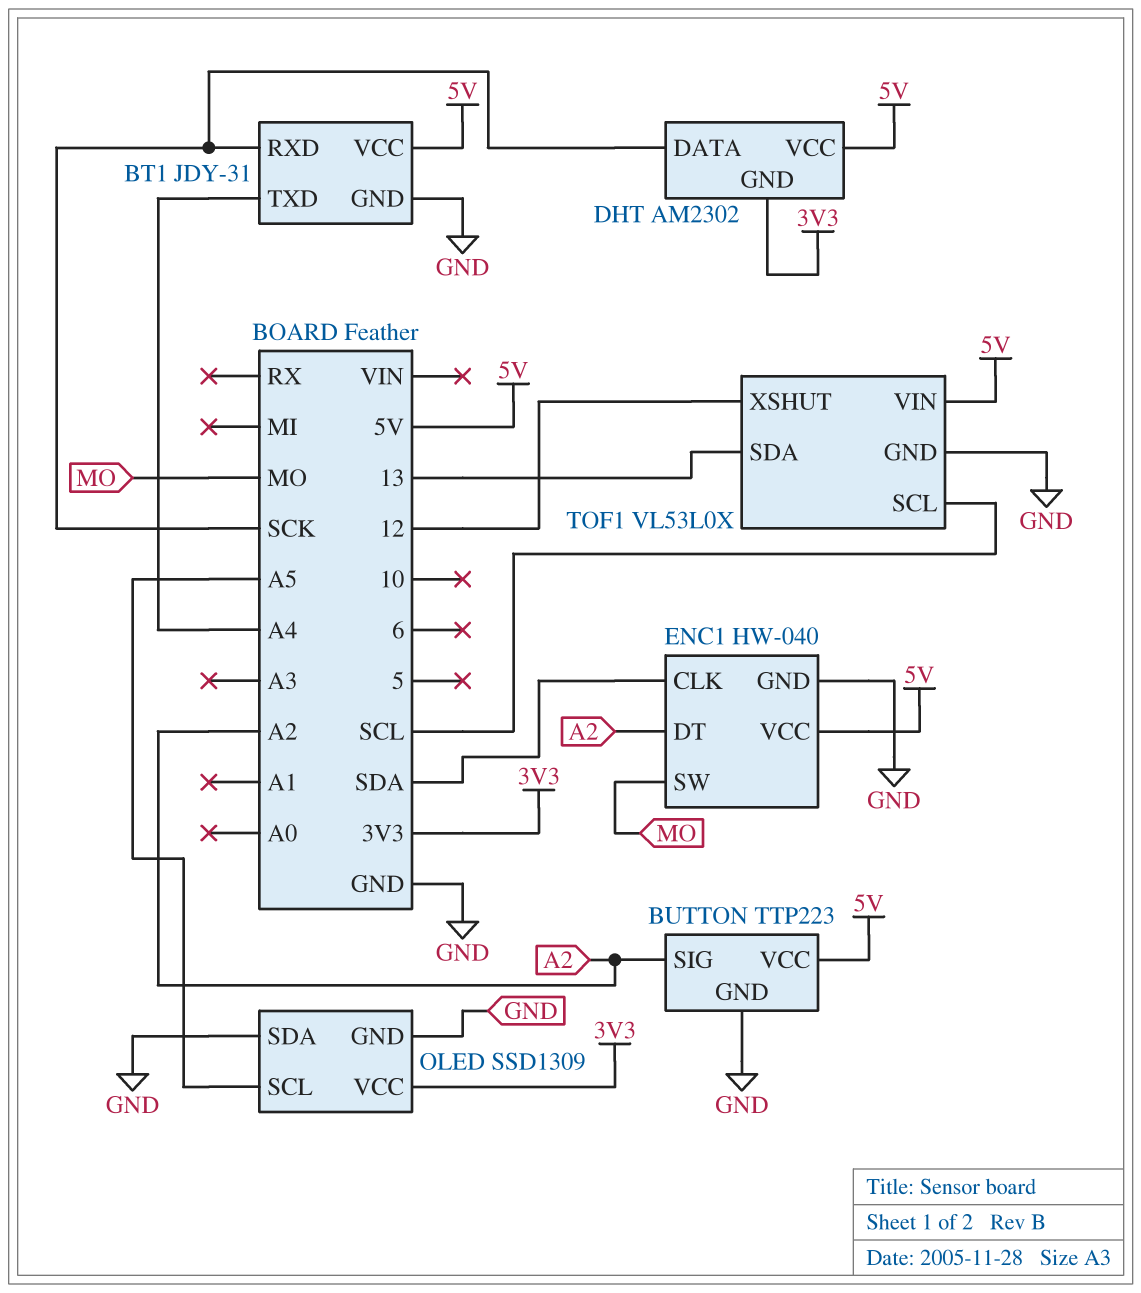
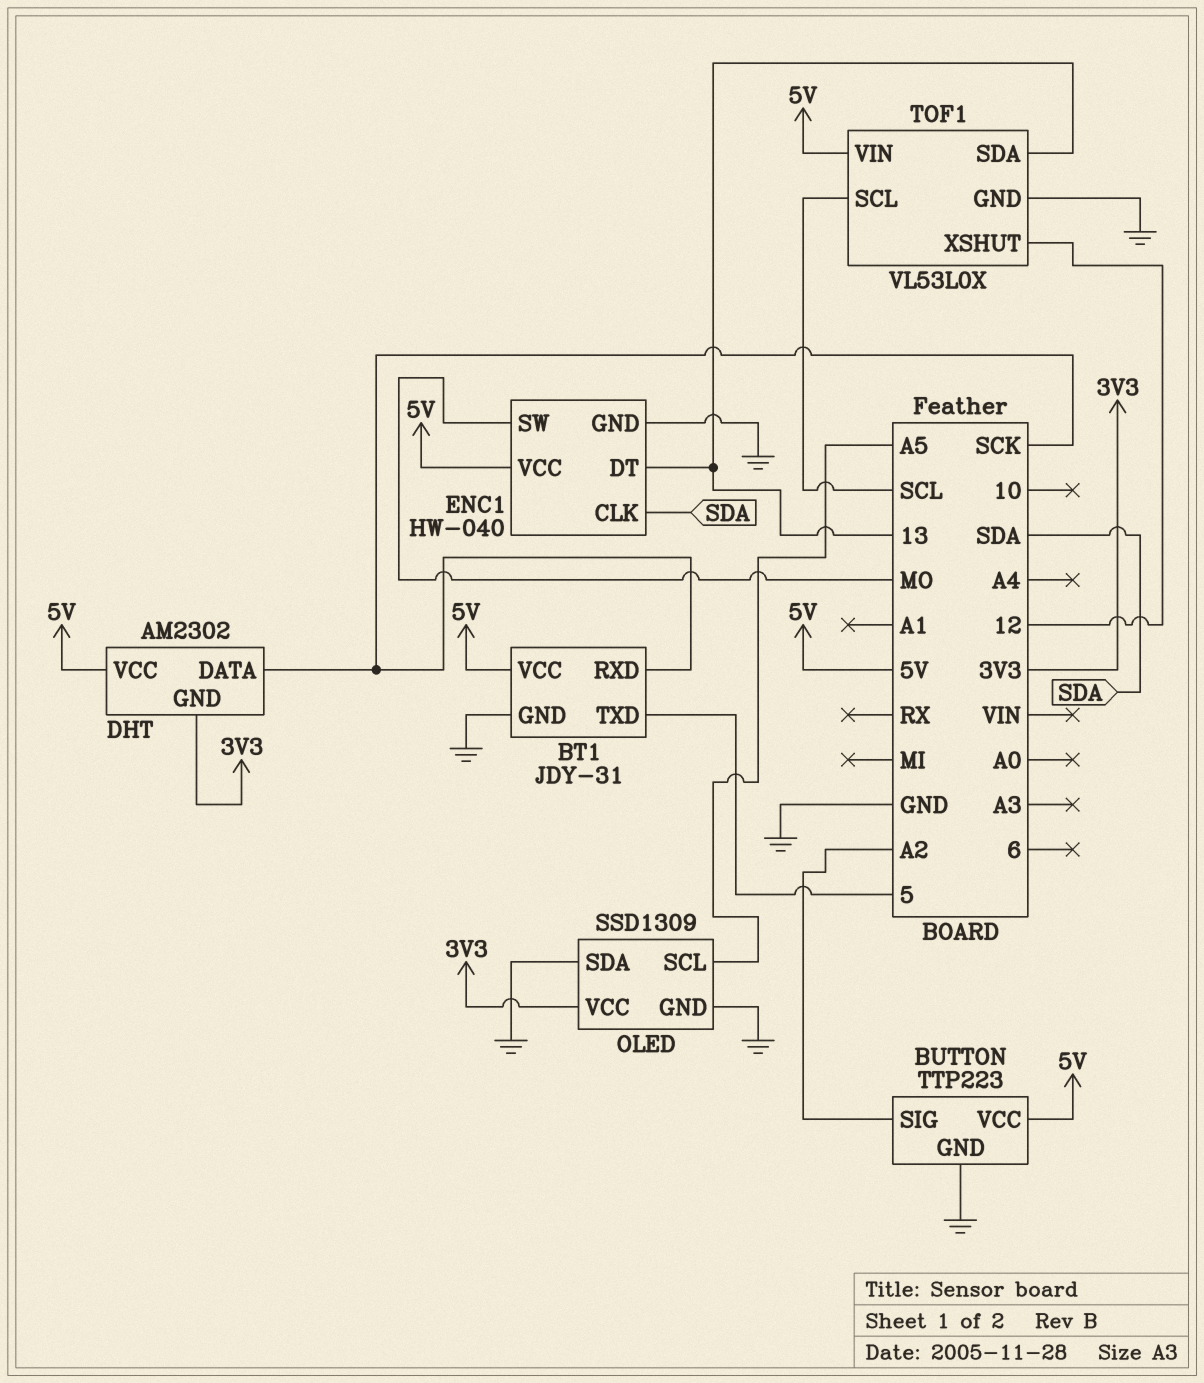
BT1 pin TXD: A4 -> 5
ENC1 pin DT: A2 -> 13

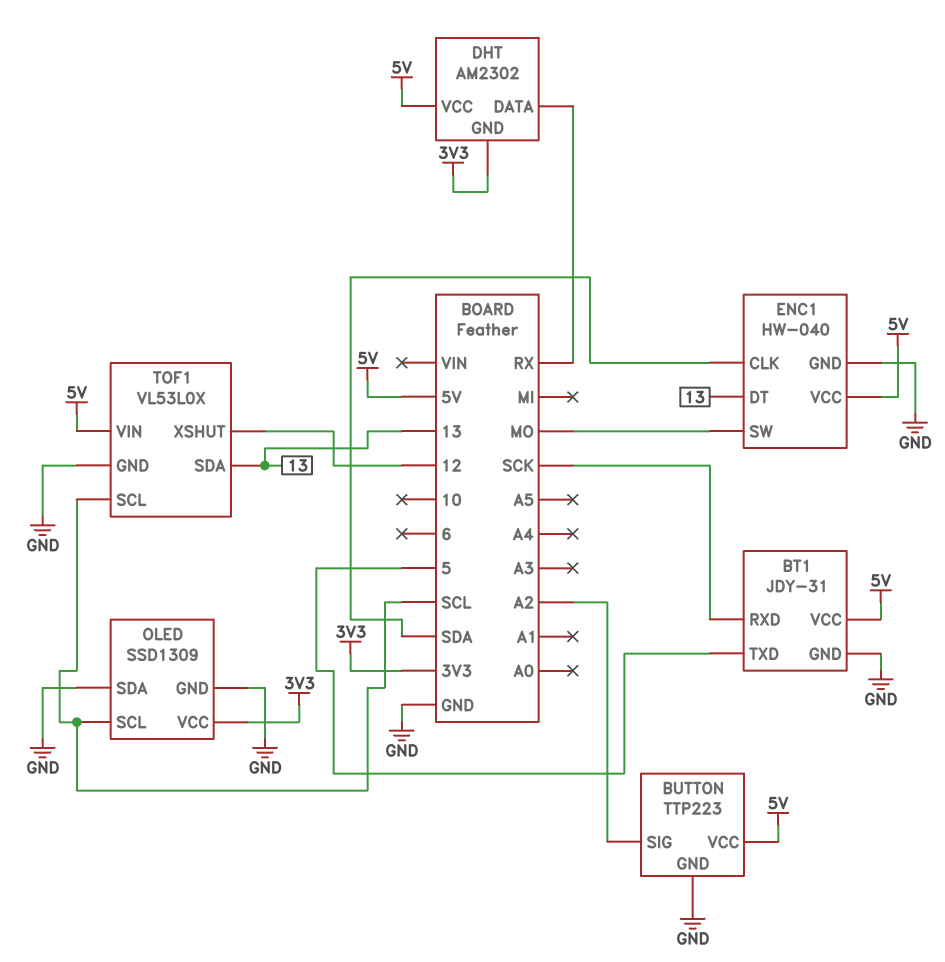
DHT pin DATA: SCK -> RX
OLED pin SCL: A5 -> SCL

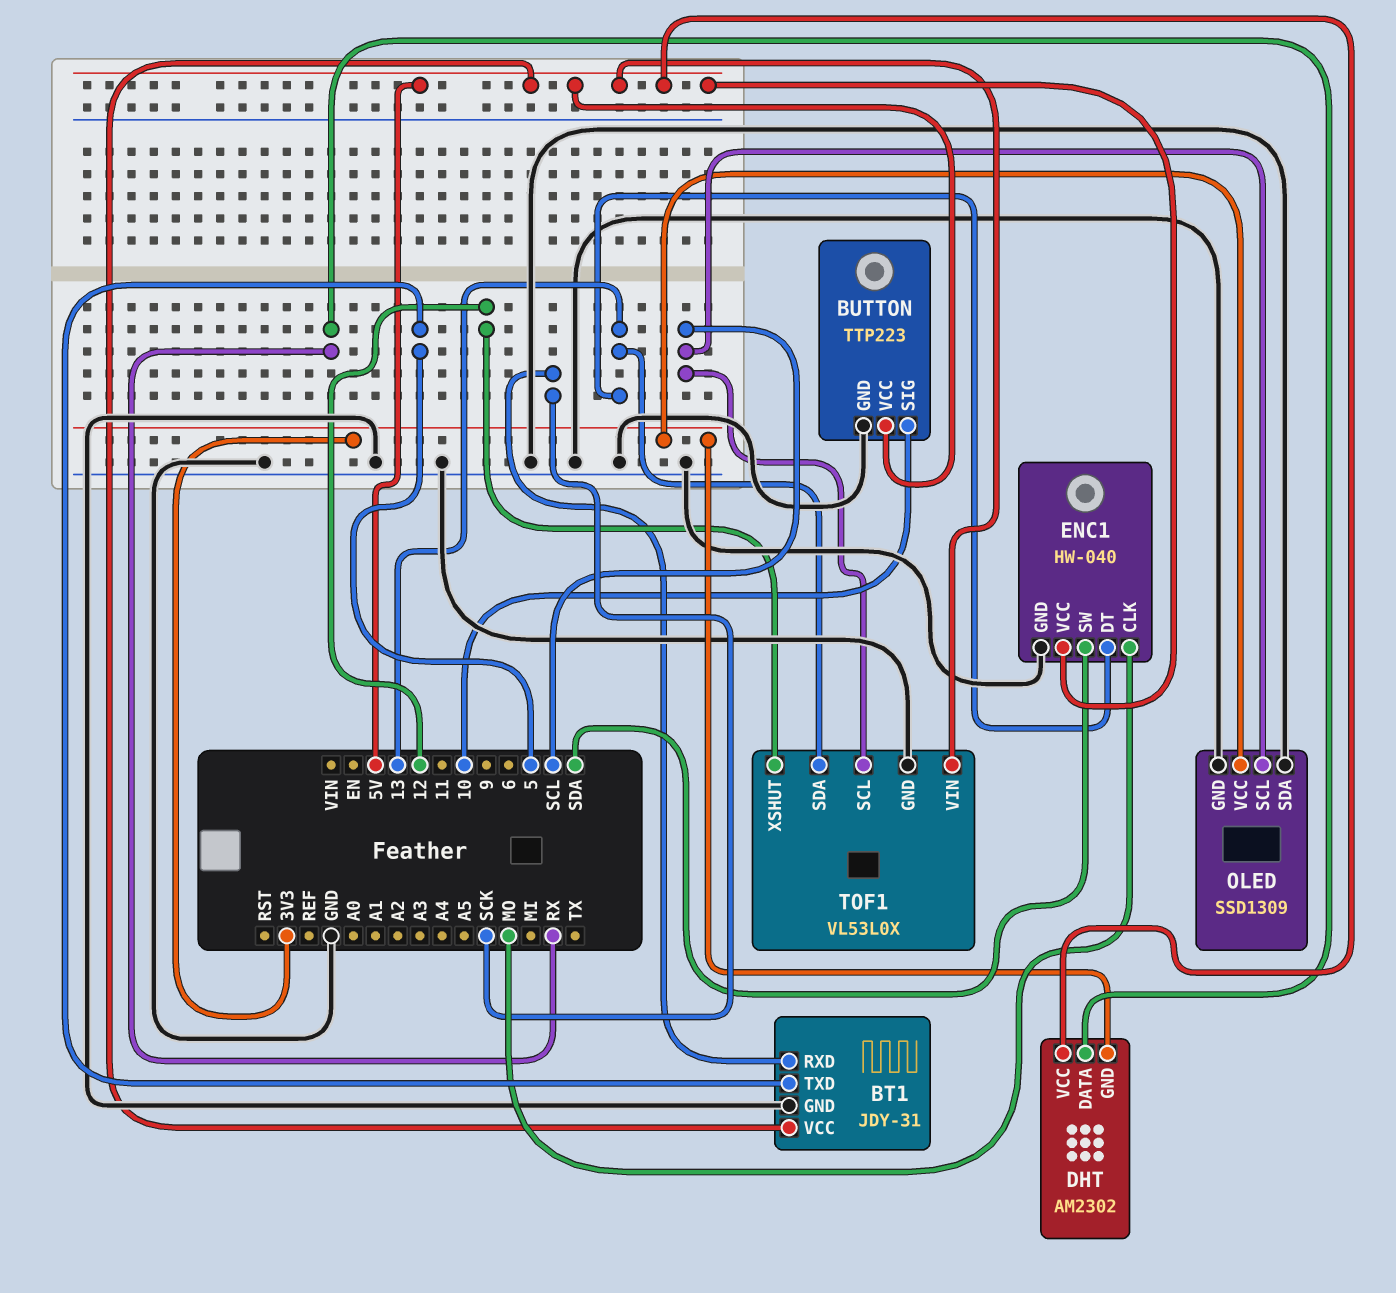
BUTTON pin SIG: A2 -> 10
ENC1 pin CLK: SDA -> MO
ENC1 pin SW: MO -> SDA

